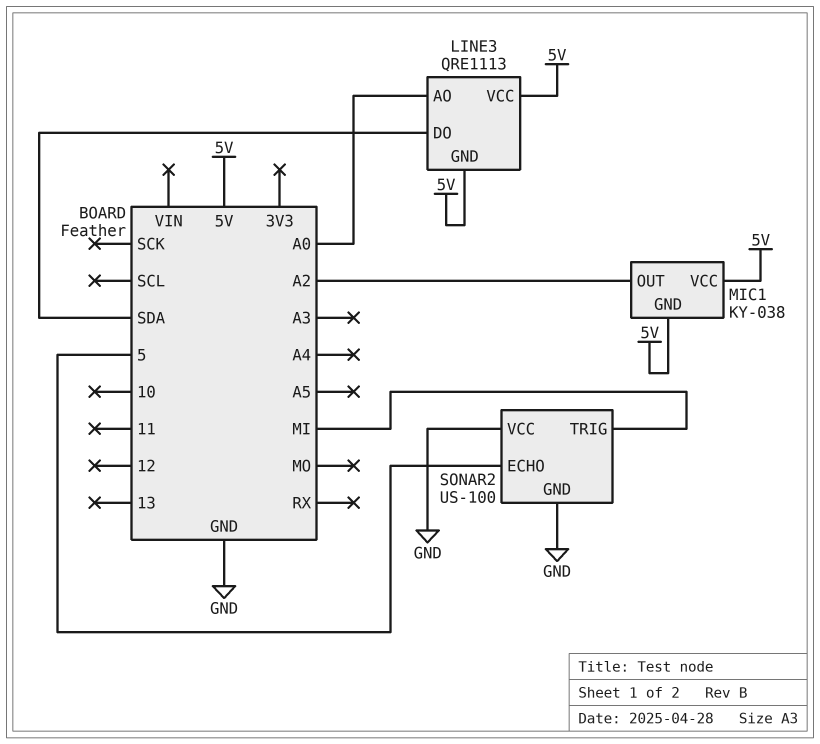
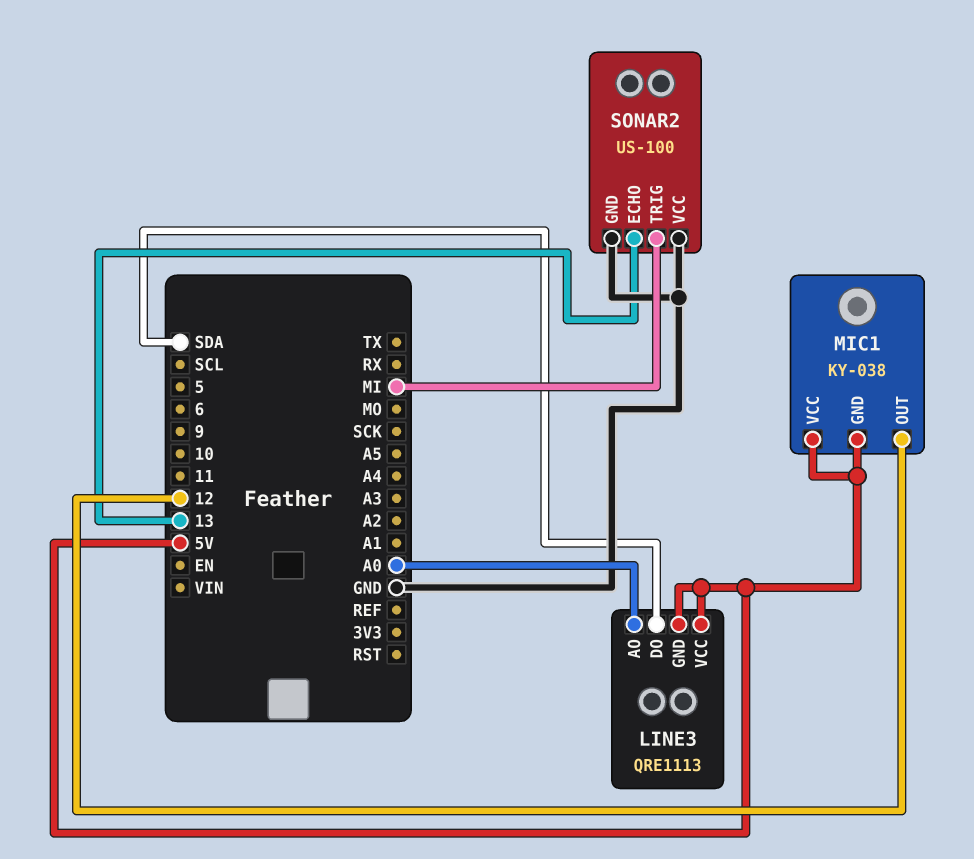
MIC1 pin OUT: A2 -> 12
SONAR2 pin ECHO: 5 -> 13

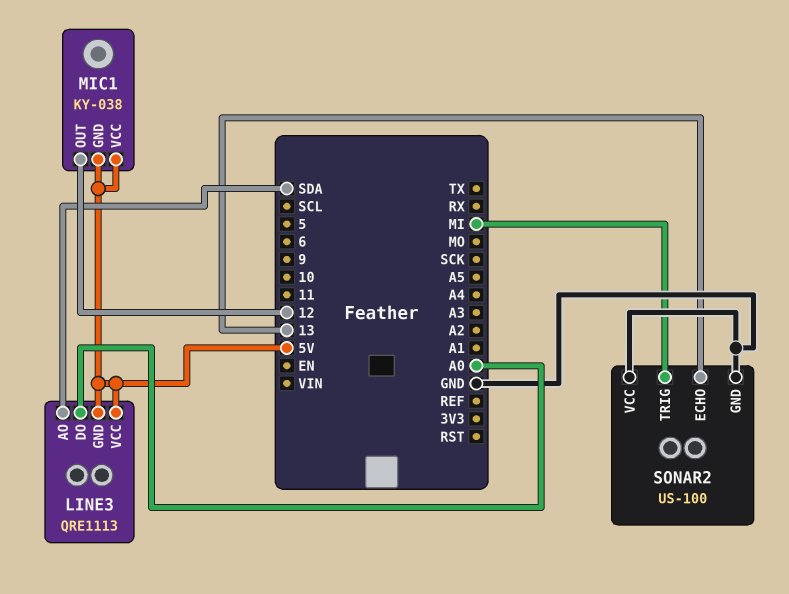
LINE3 pin AO: A0 -> SDA
LINE3 pin DO: SDA -> A0

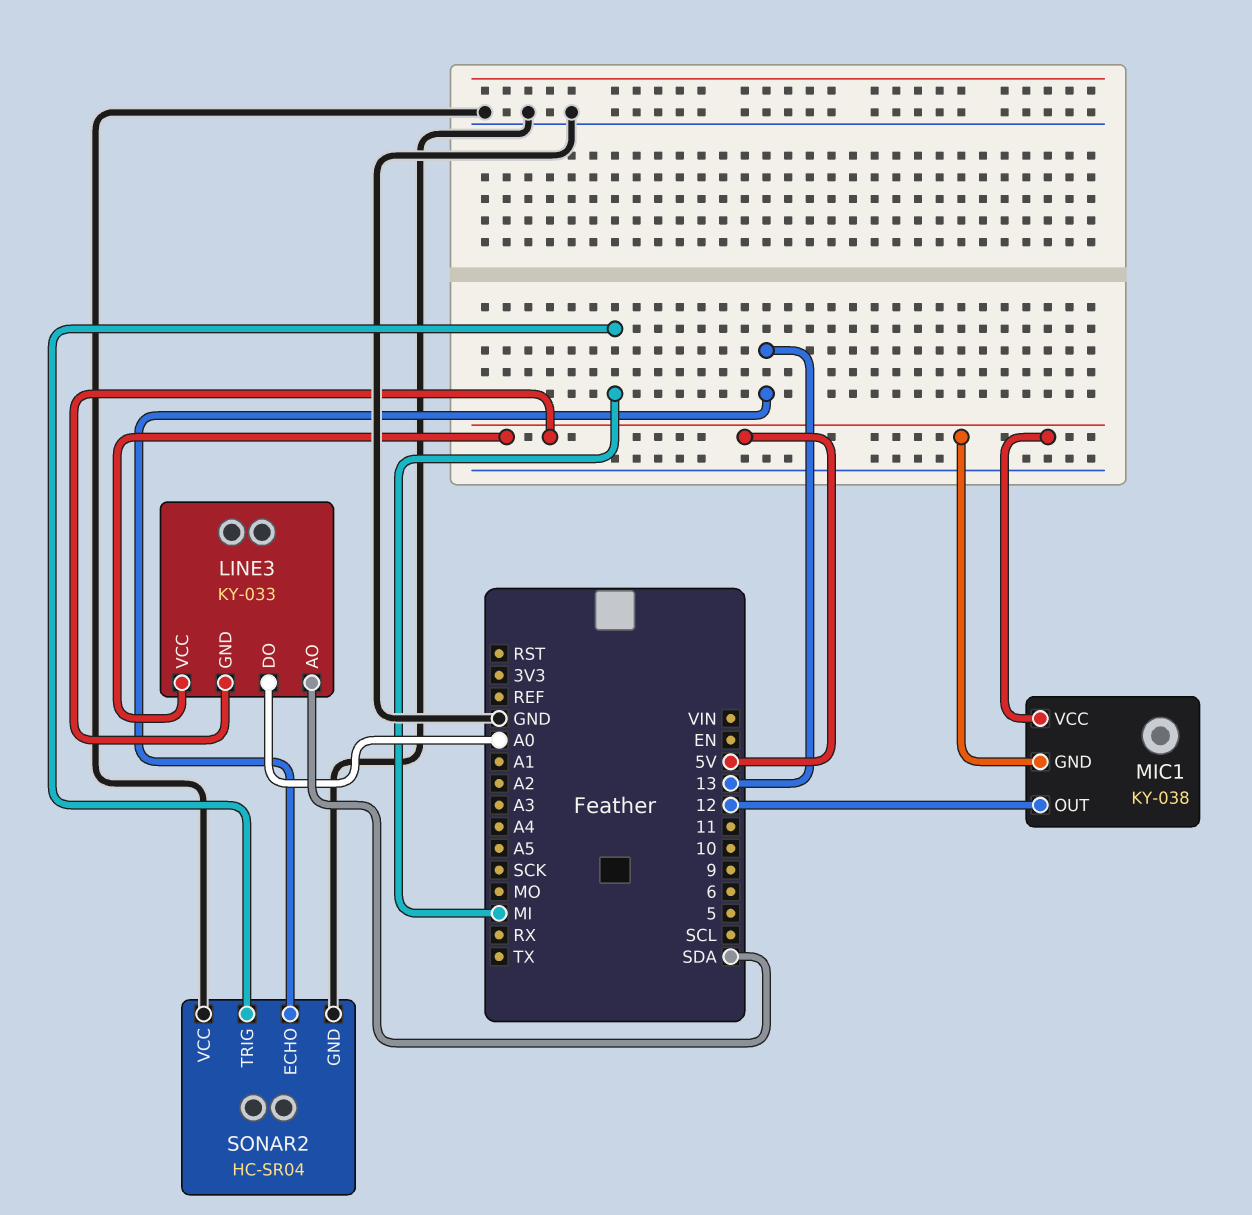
LINE3: QRE1113 -> KY-033
SONAR2: US-100 -> HC-SR04

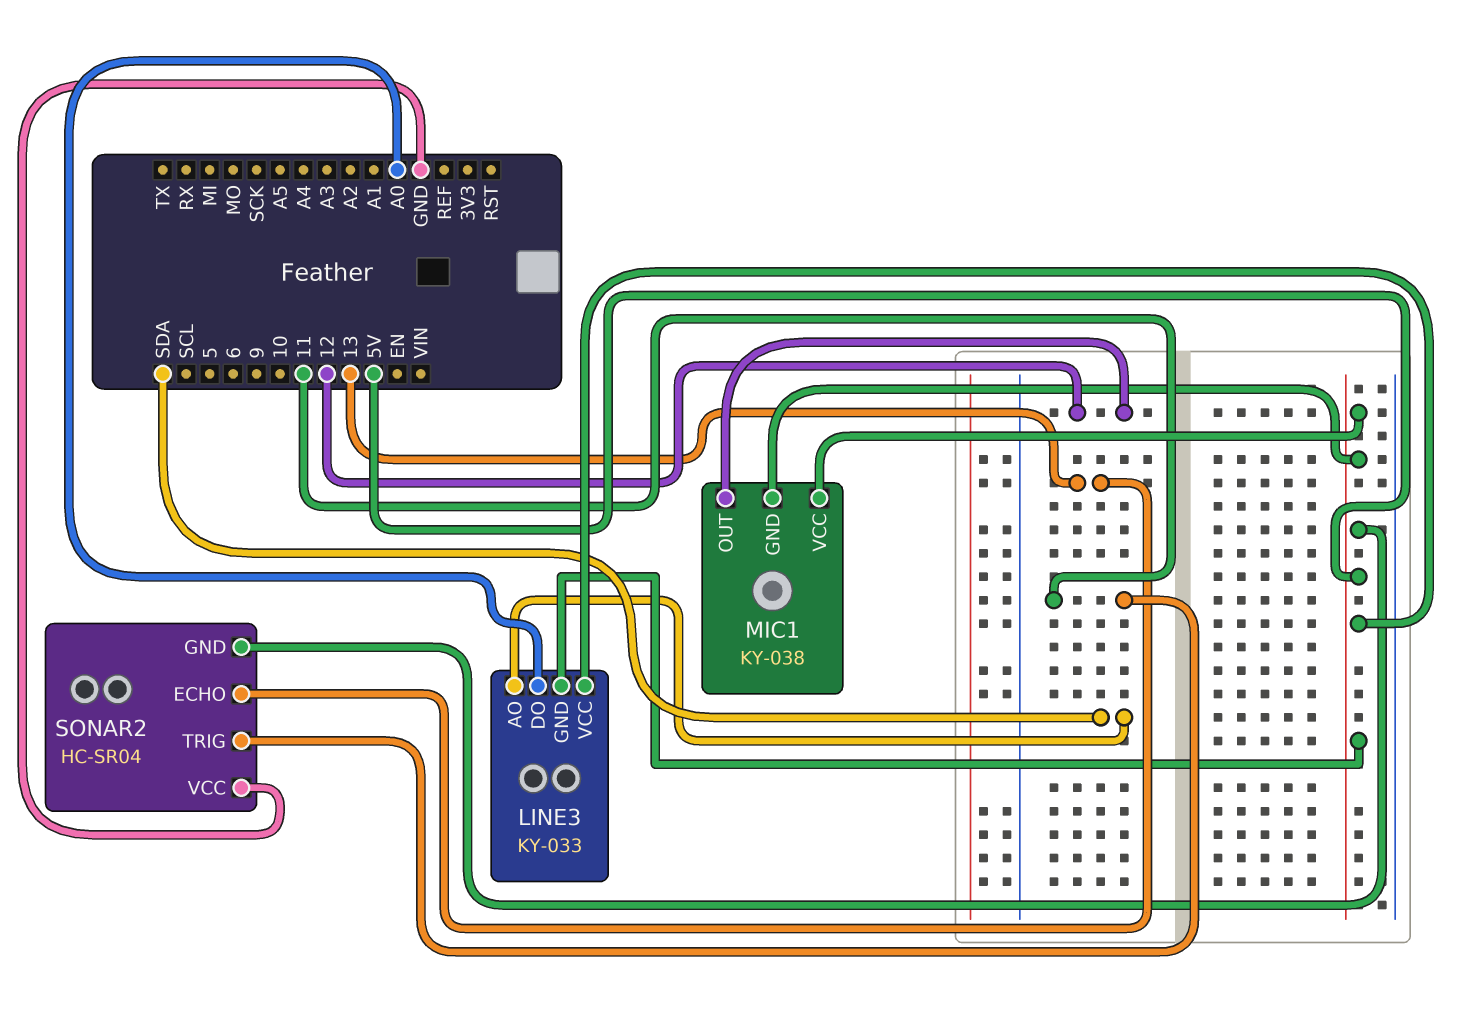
SONAR2 pin GND: GND -> 5V
SONAR2 pin TRIG: MI -> 11

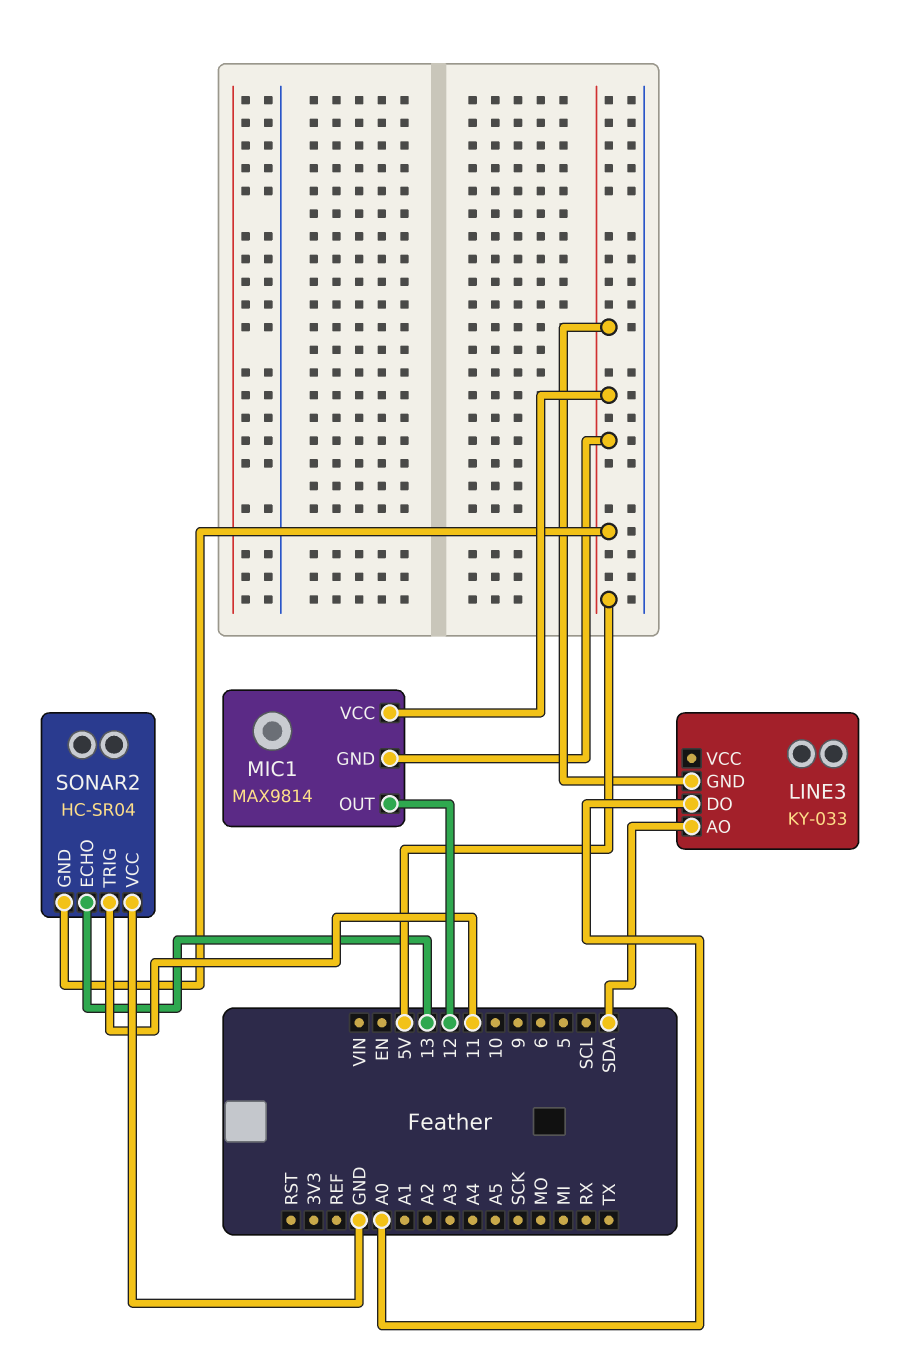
LINE3 pin VCC: 5V -> none
MIC1: KY-038 -> MAX9814

